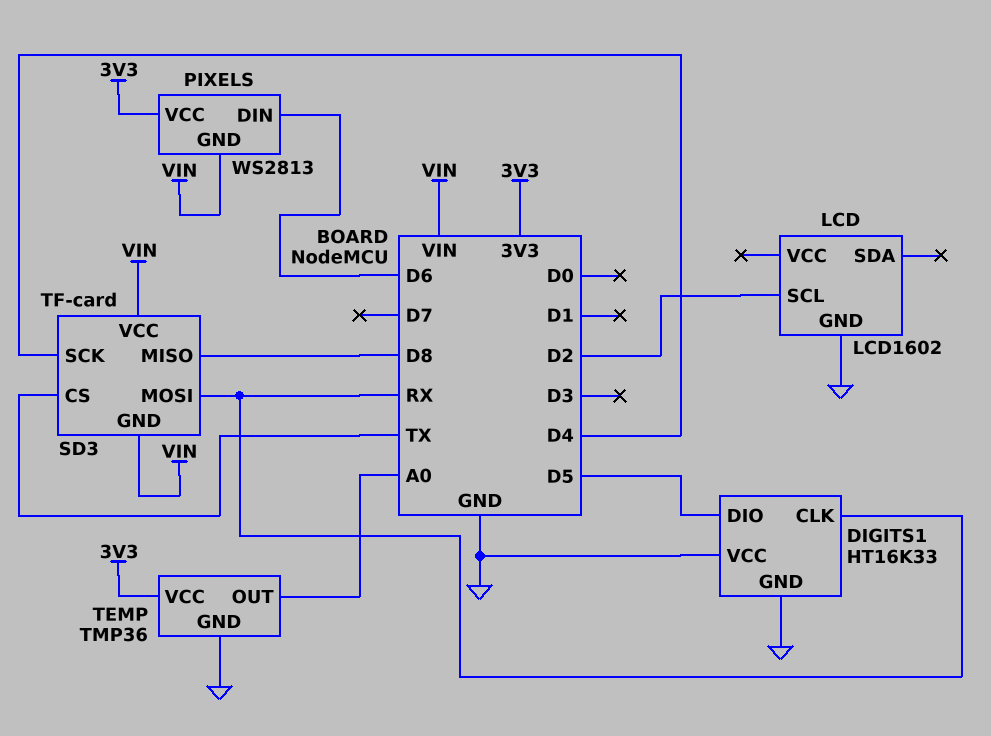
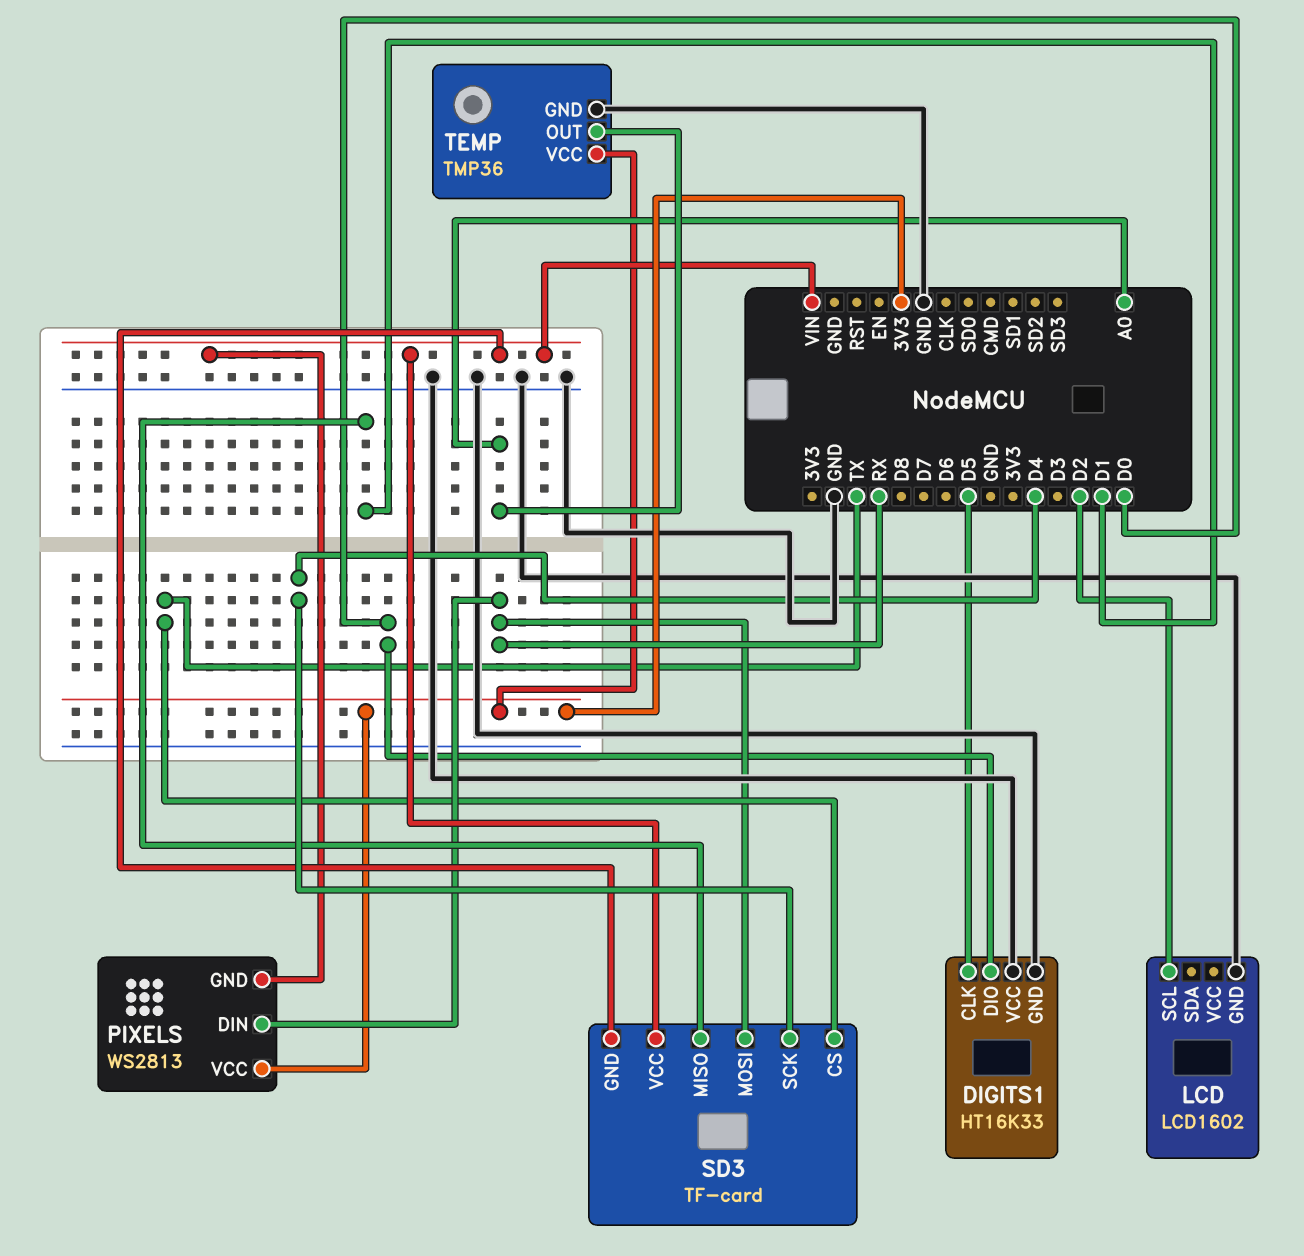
DIGITS1 pin CLK: RX -> D5
DIGITS1 pin DIO: D5 -> D0
PIXELS pin DIN: D6 -> RX
SD3 pin MISO: D8 -> D1

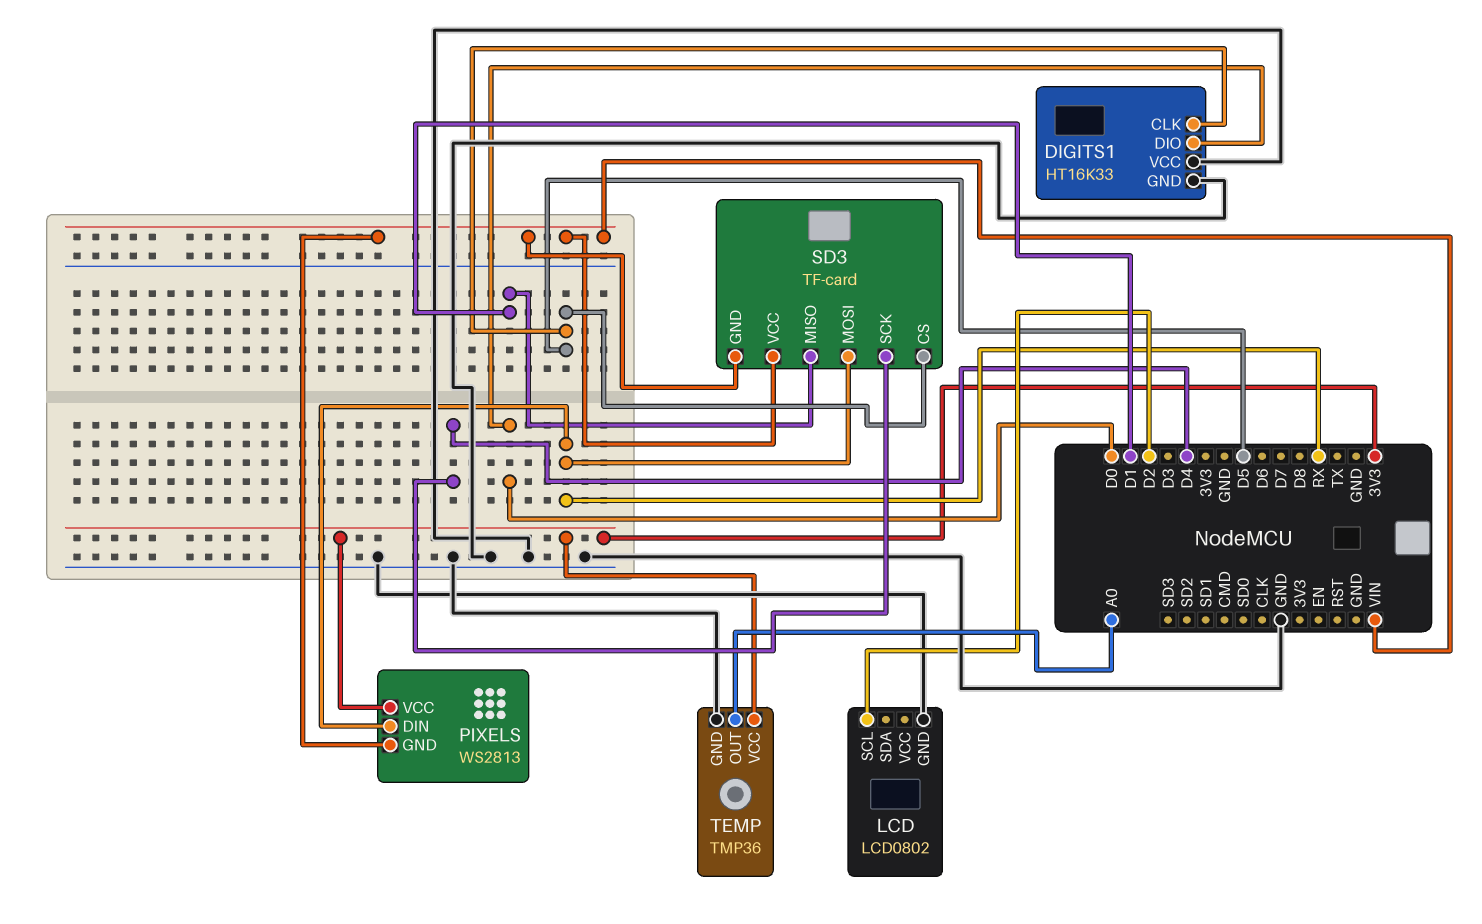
LCD: LCD1602 -> LCD0802
SD3 pin CS: TX -> D5

